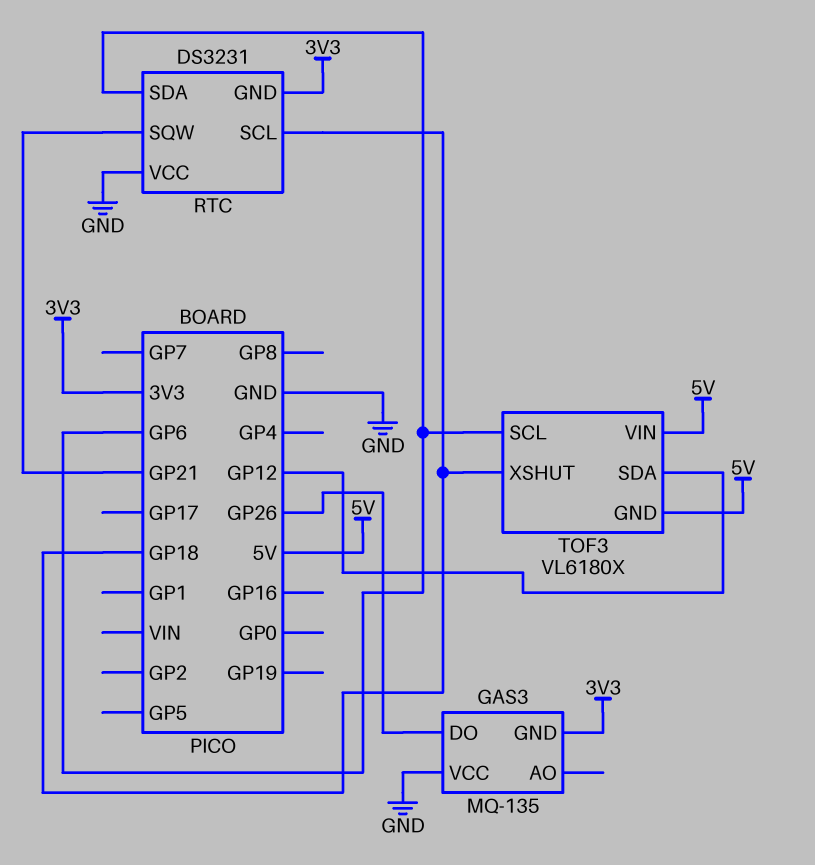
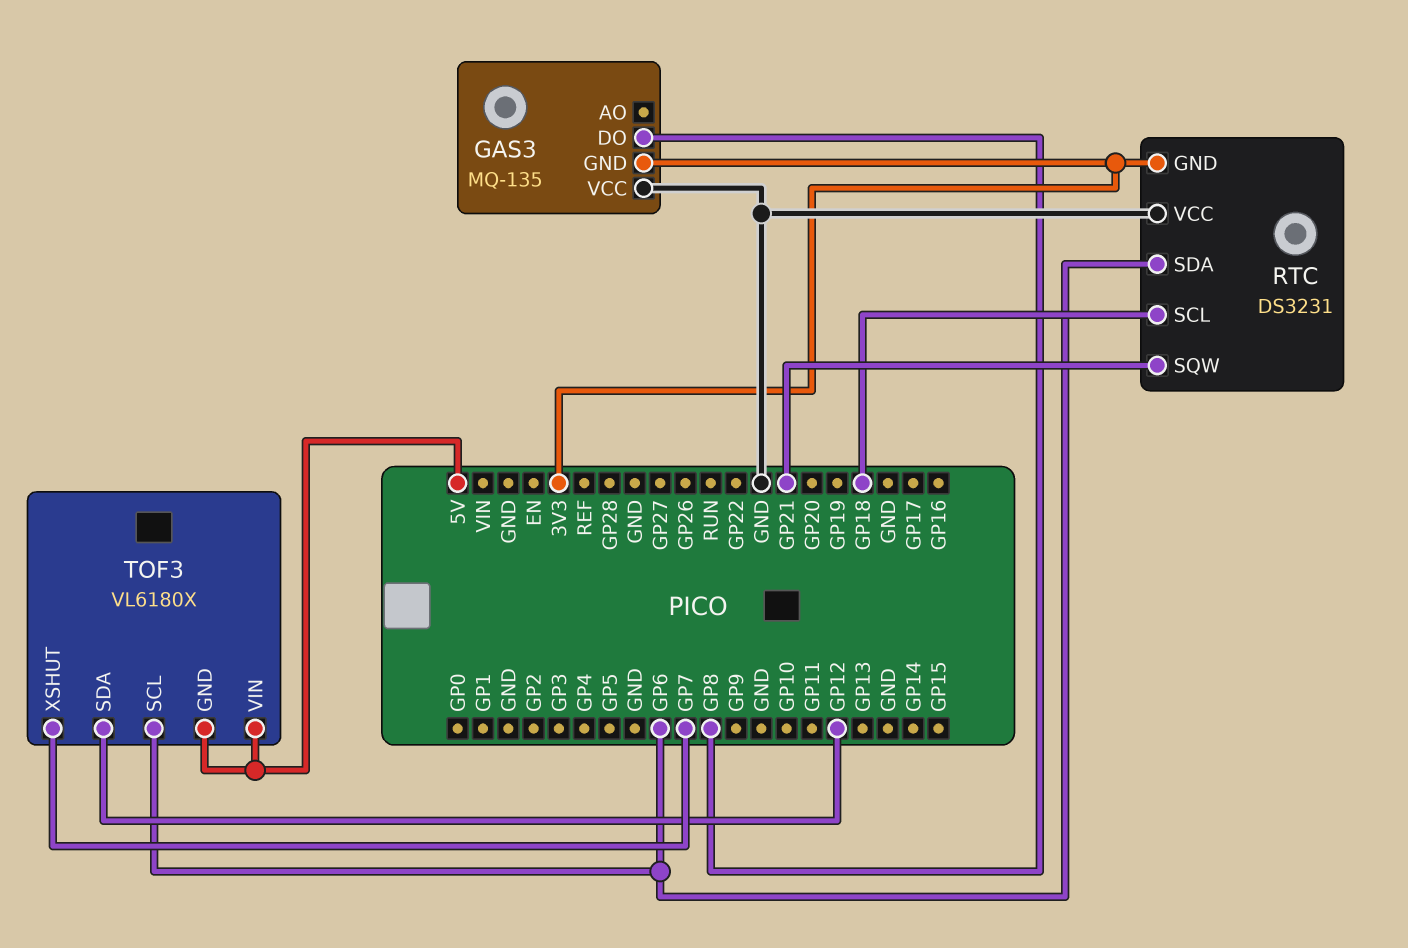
GAS3 pin DO: GP26 -> GP8
TOF3 pin XSHUT: GP18 -> GP7

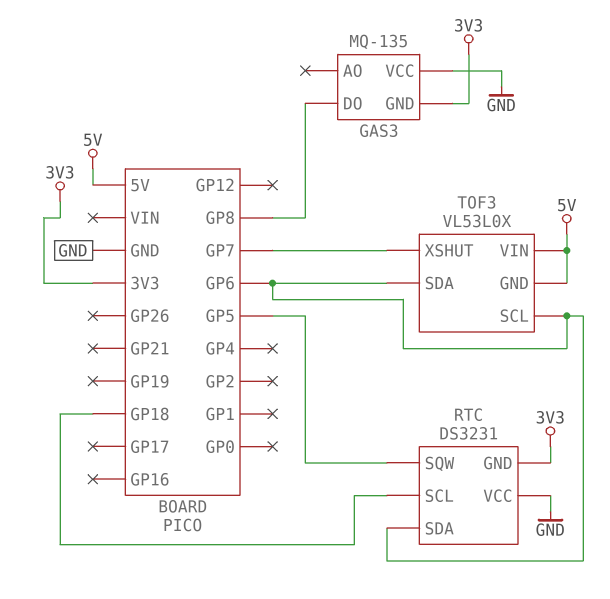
RTC pin SQW: GP21 -> GP5
TOF3: VL6180X -> VL53L0X
TOF3 pin SDA: GP12 -> GP6

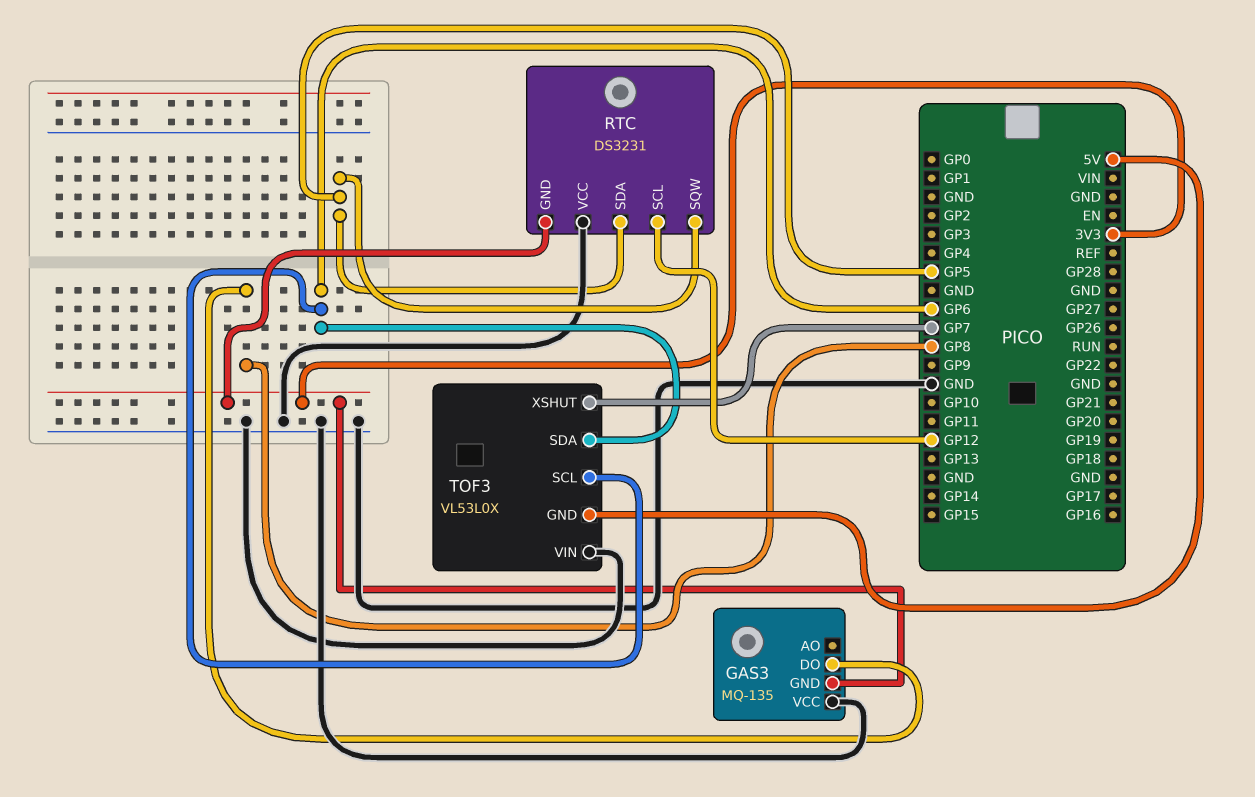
RTC pin SCL: GP18 -> GP12
RTC pin SDA: GP6 -> GP5
TOF3 pin VIN: 5V -> GND

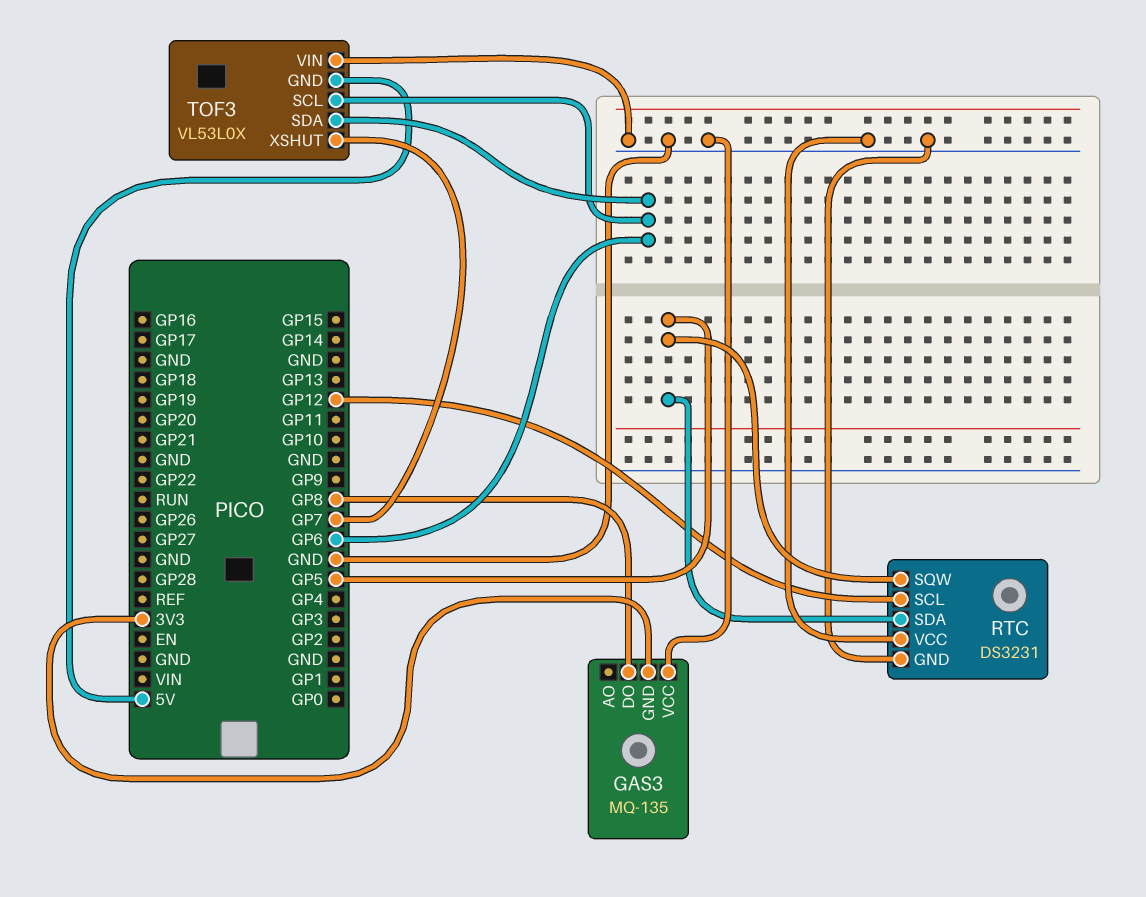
RTC pin GND: 3V3 -> GND

